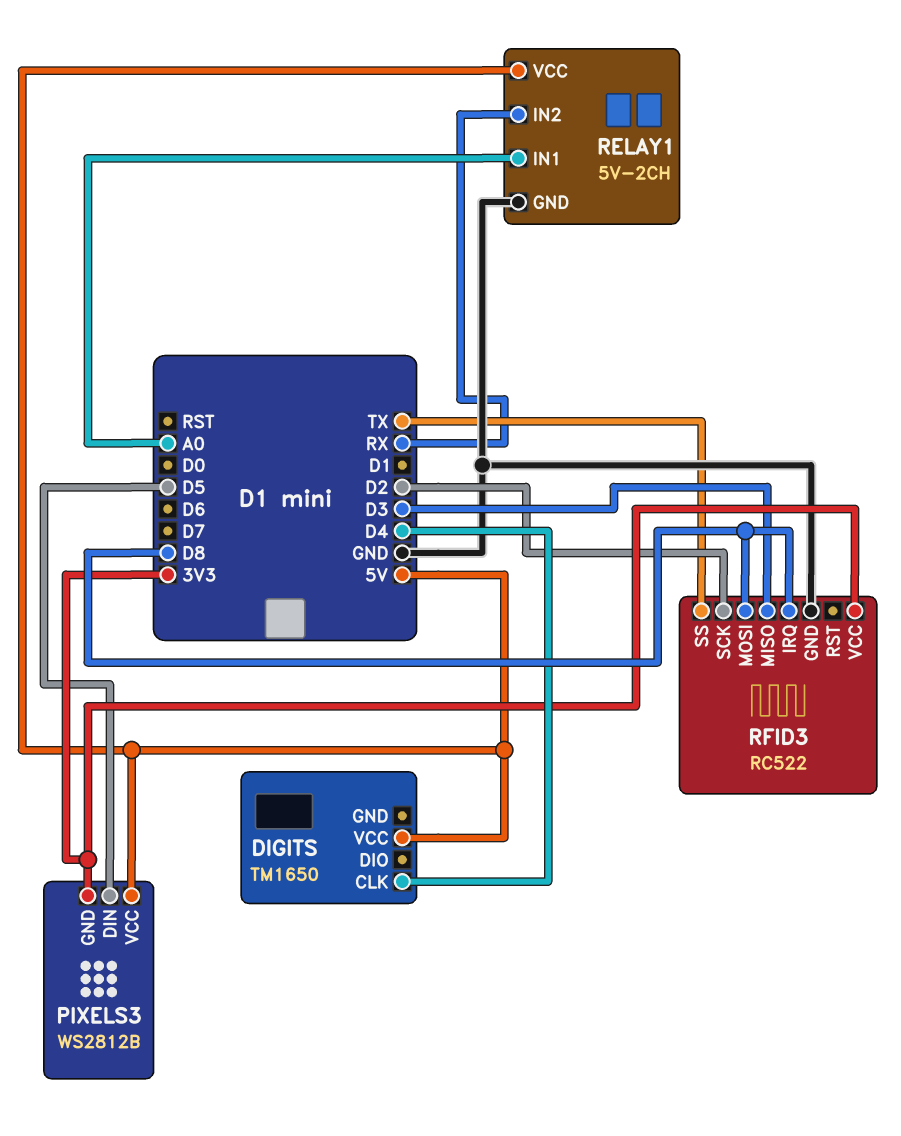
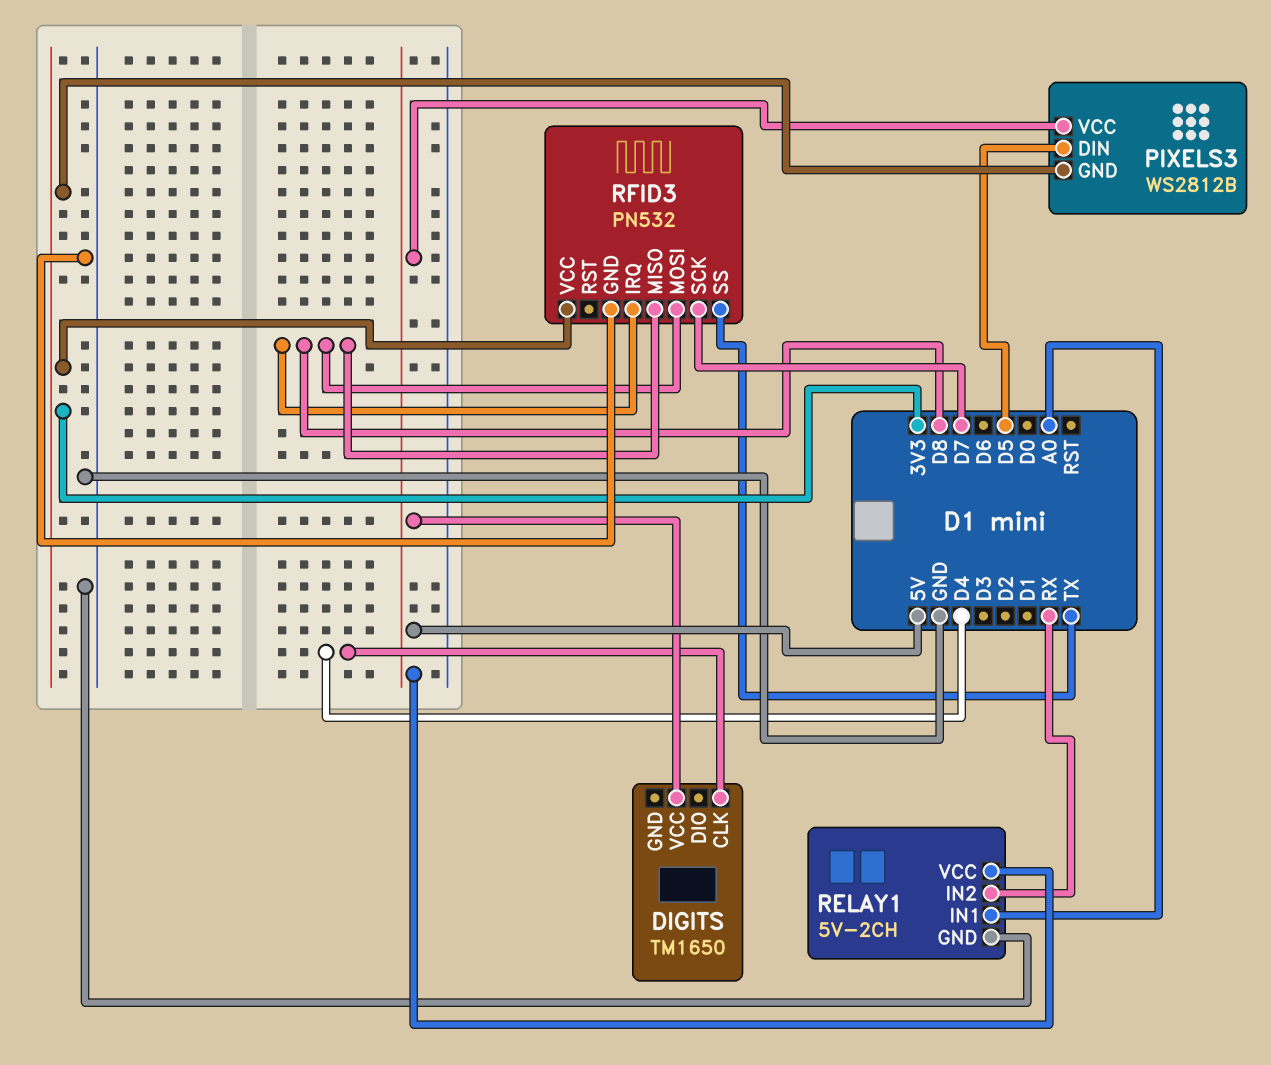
RFID3: RC522 -> PN532
RFID3 pin MISO: D3 -> D8
RFID3 pin SCK: D2 -> D7

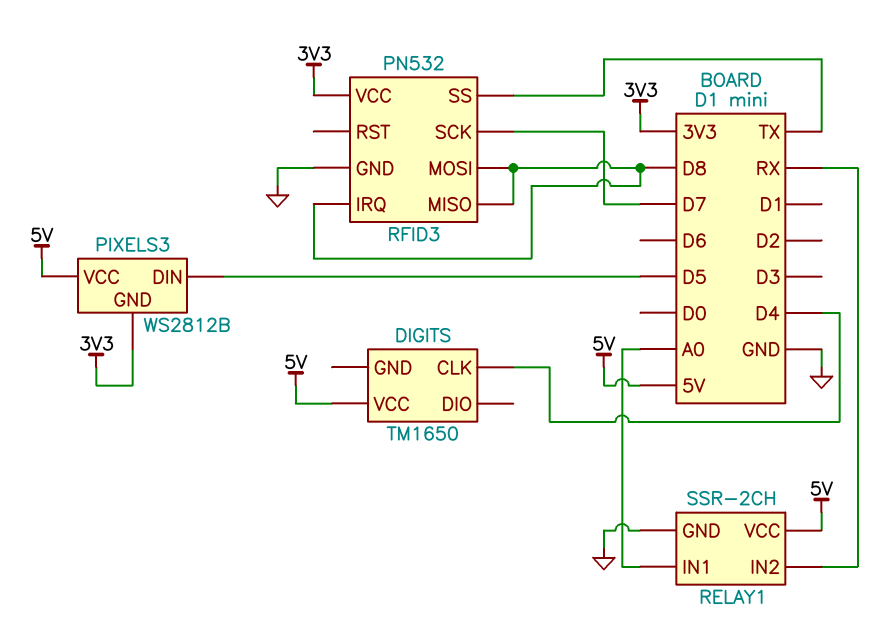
RELAY1: 5V-2CH -> SSR-2CH

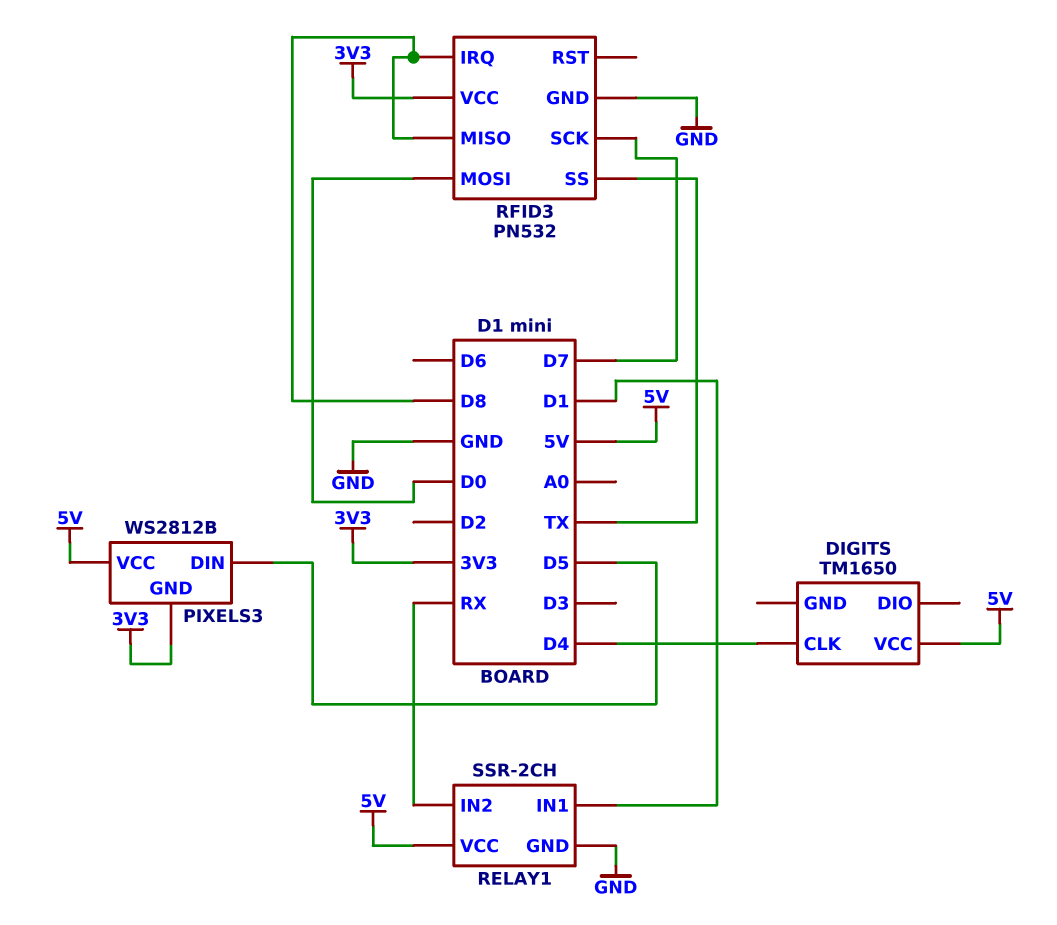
RELAY1 pin IN1: A0 -> D1
RFID3 pin MOSI: D8 -> D0

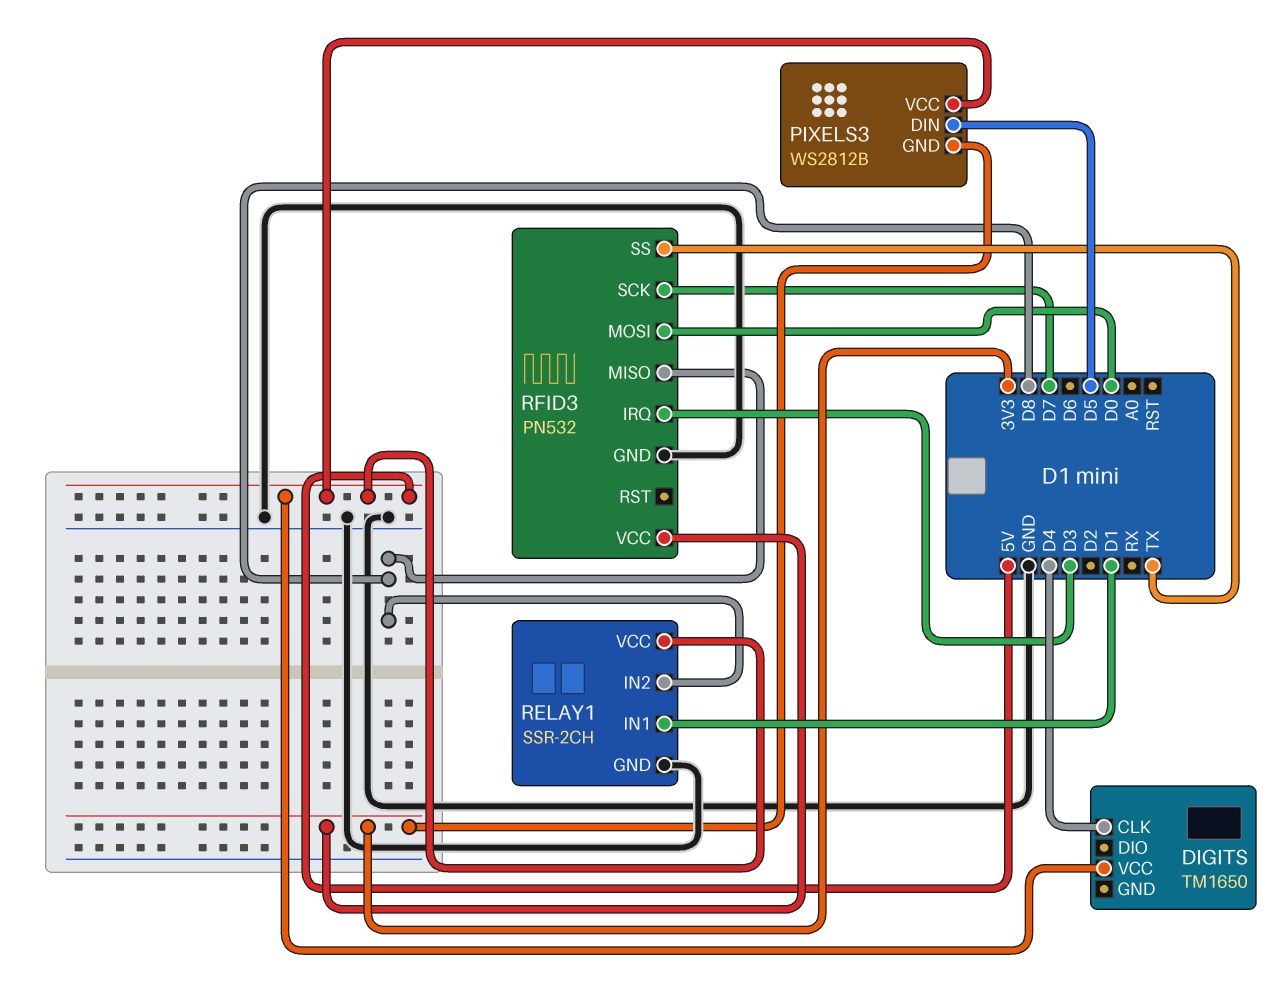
RELAY1 pin IN2: RX -> D8
RFID3 pin IRQ: D8 -> D3

